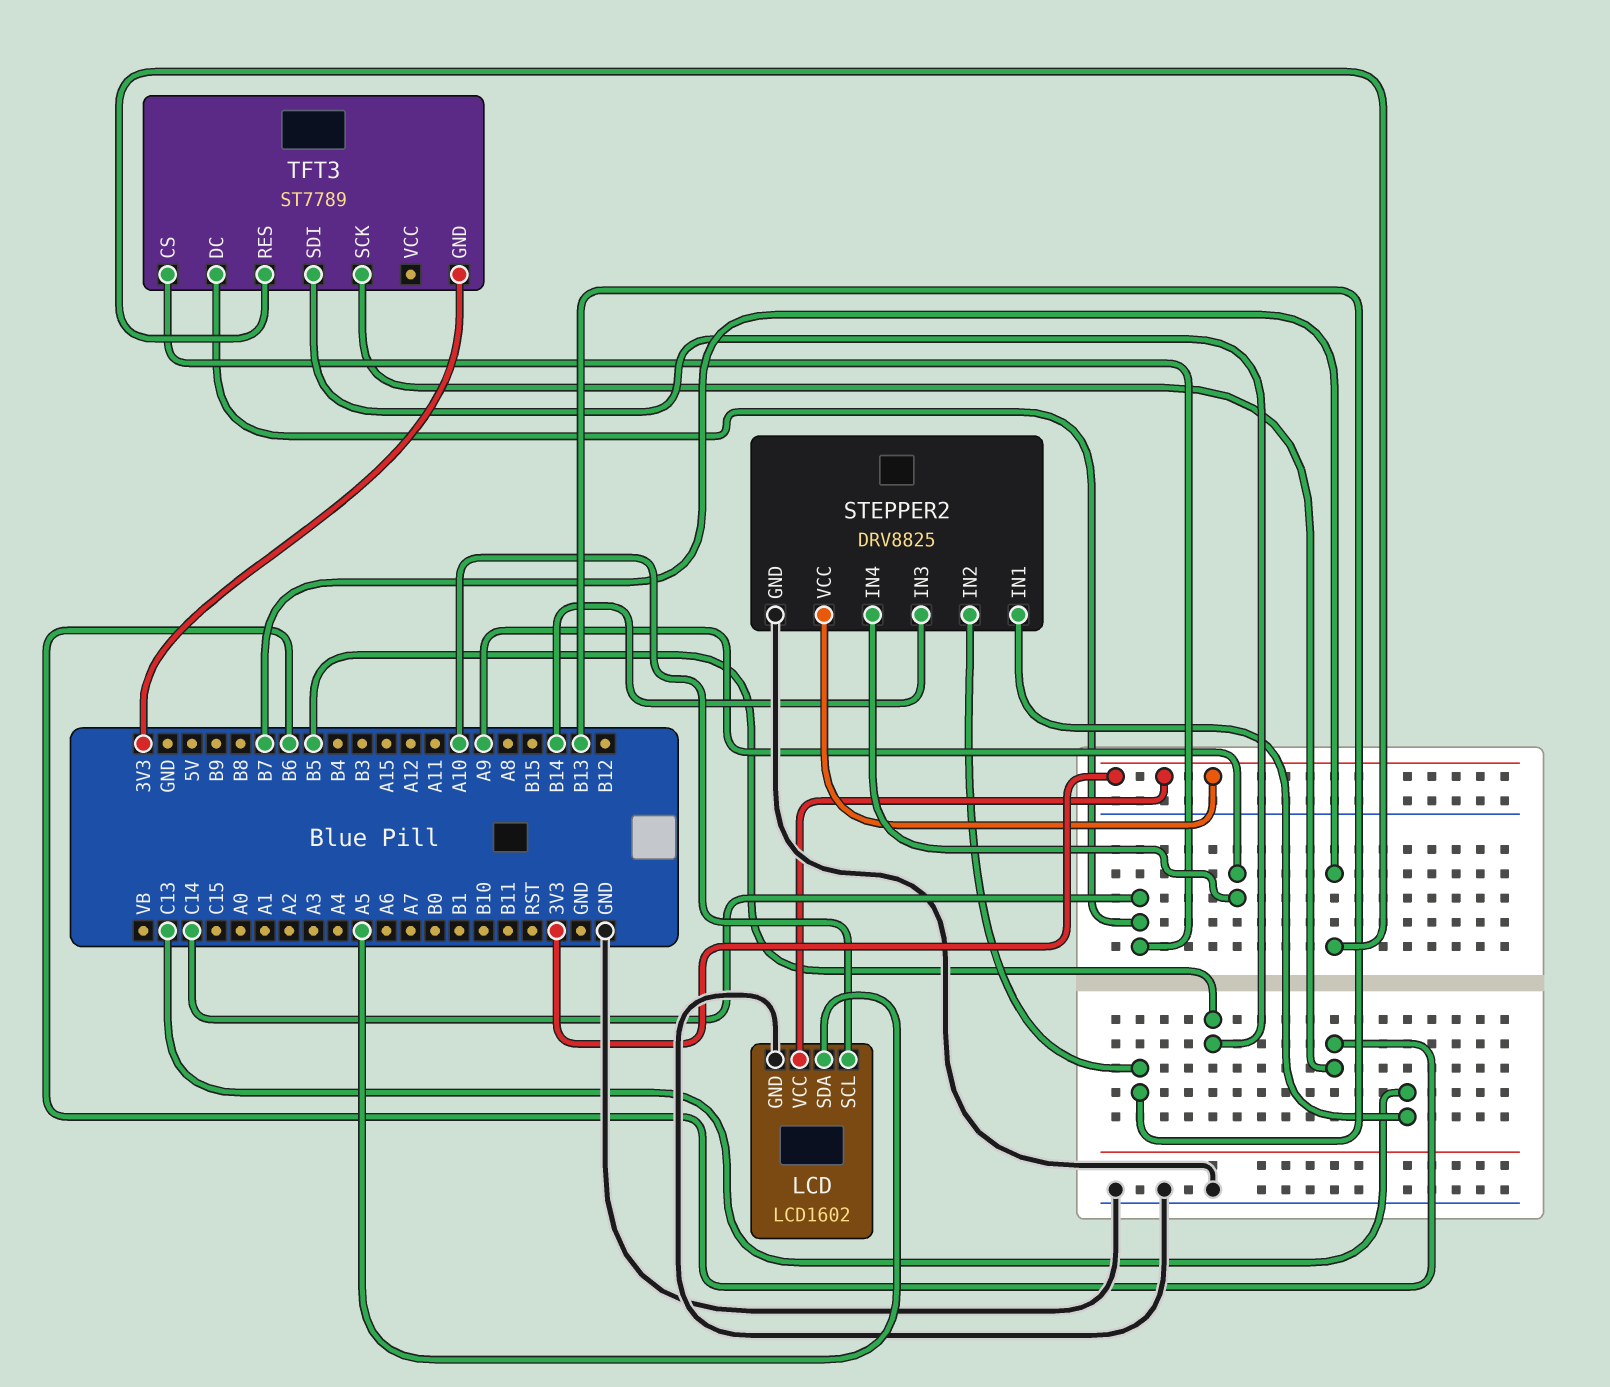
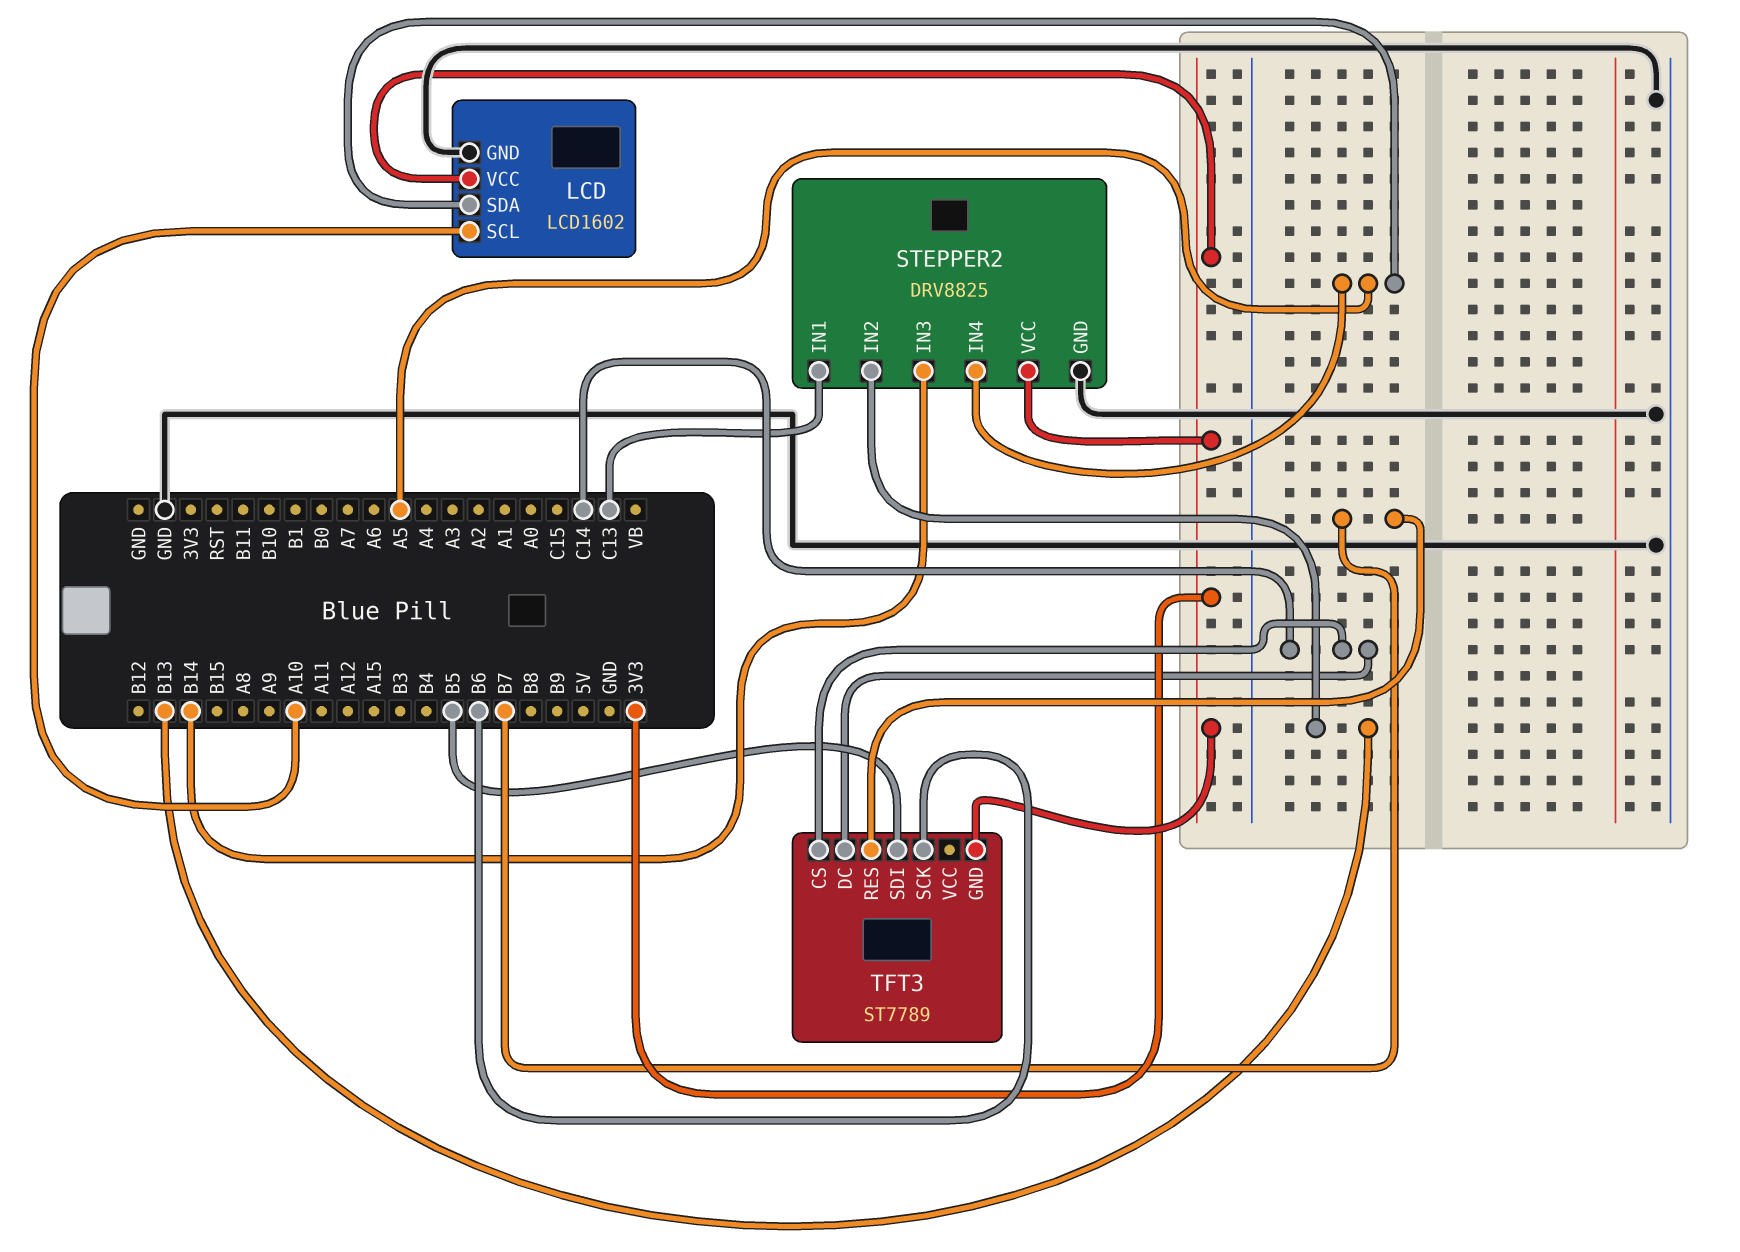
STEPPER2 pin IN4: A9 -> A5

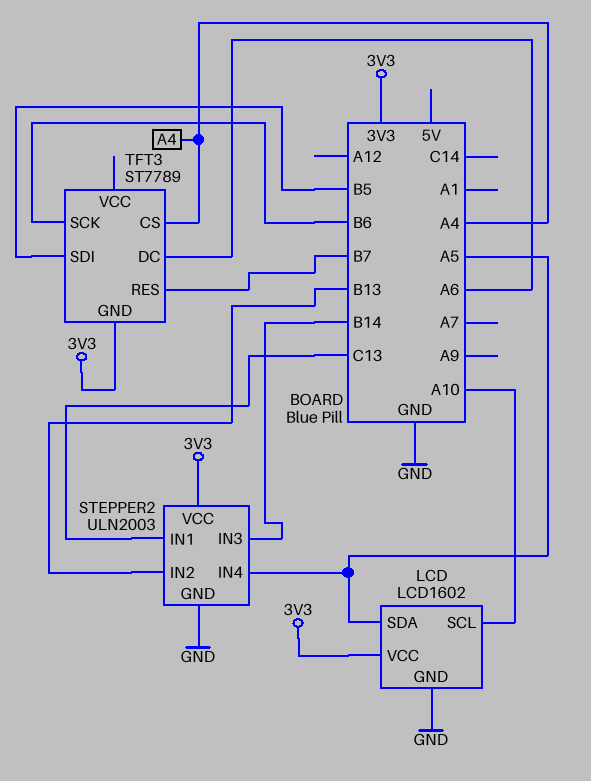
STEPPER2: DRV8825 -> ULN2003
TFT3 pin CS: C14 -> A4
TFT3 pin DC: C14 -> A6

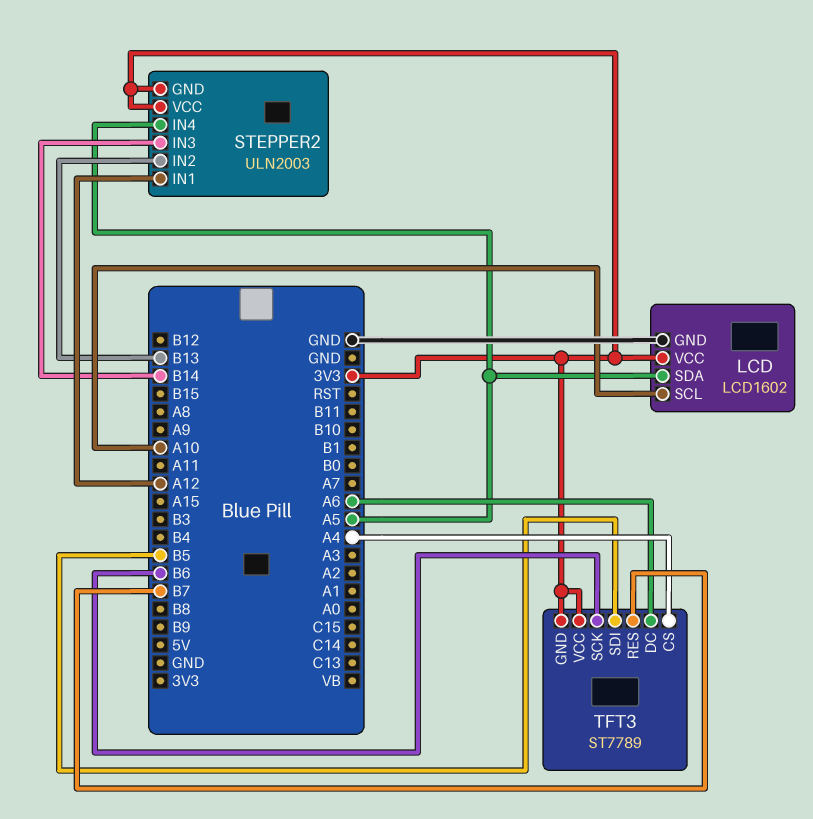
STEPPER2 pin GND: GND -> 3V3
STEPPER2 pin IN1: C13 -> A12
TFT3 pin VCC: none -> 3V3

